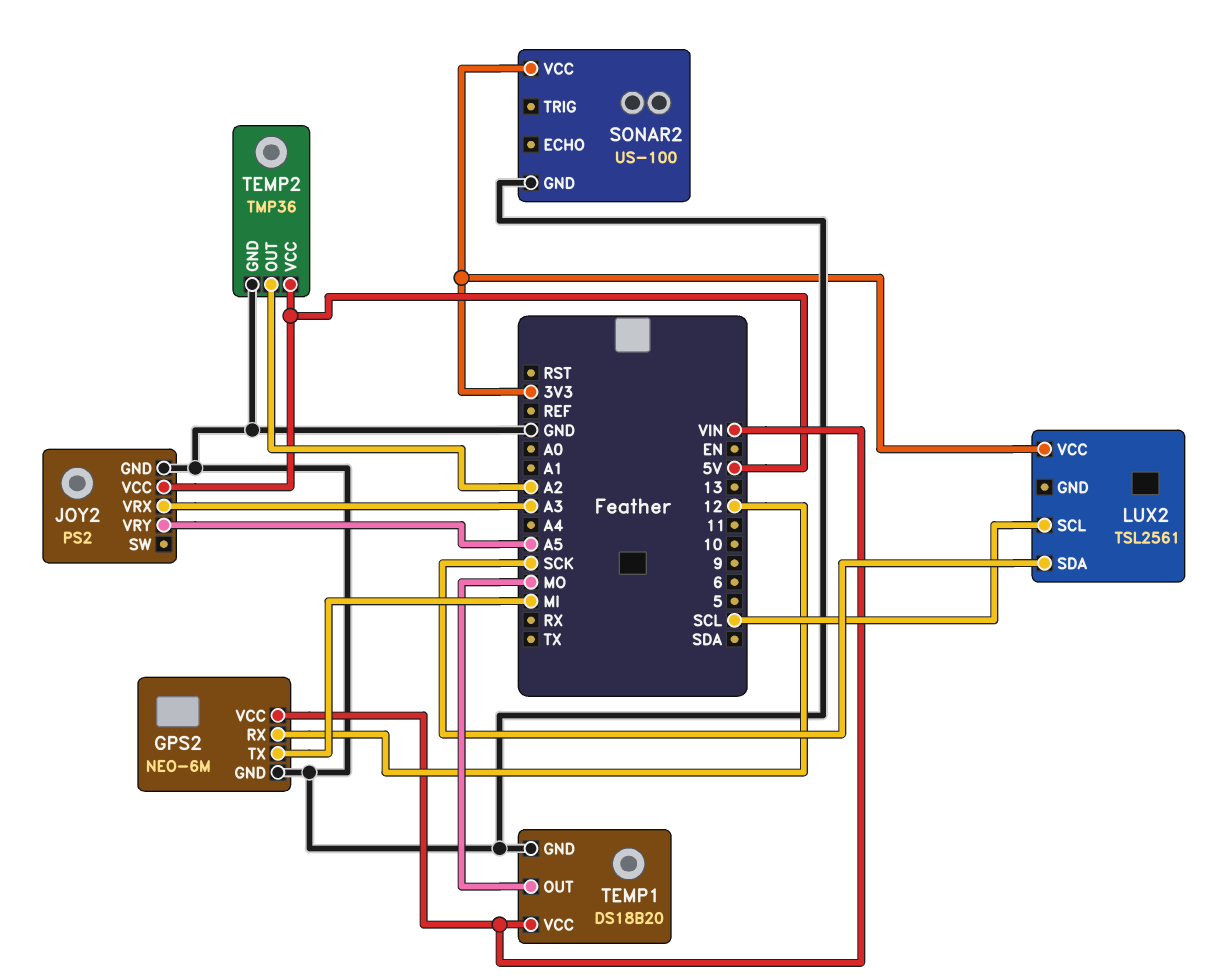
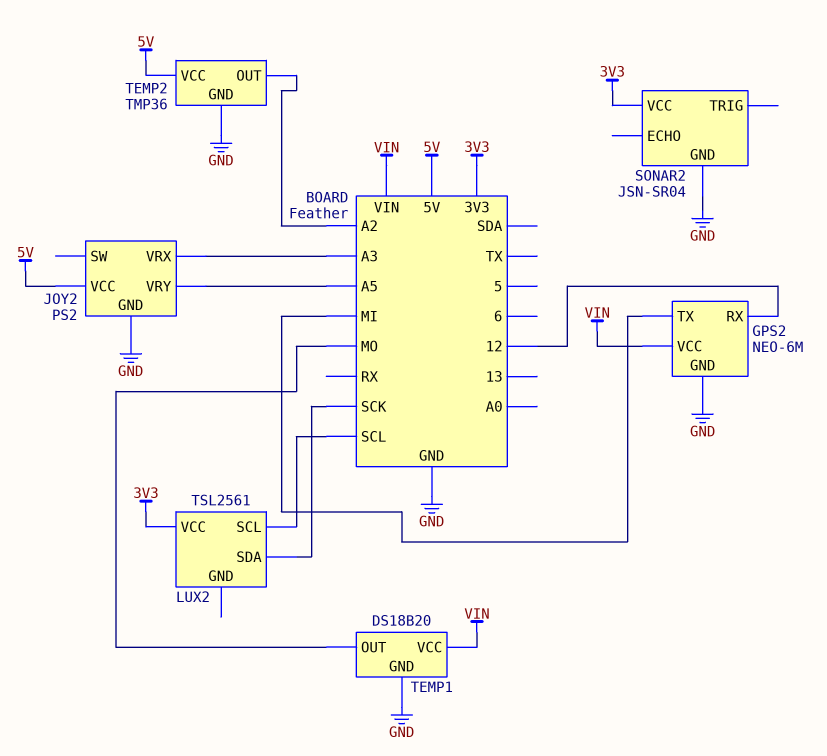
SONAR2: US-100 -> JSN-SR04

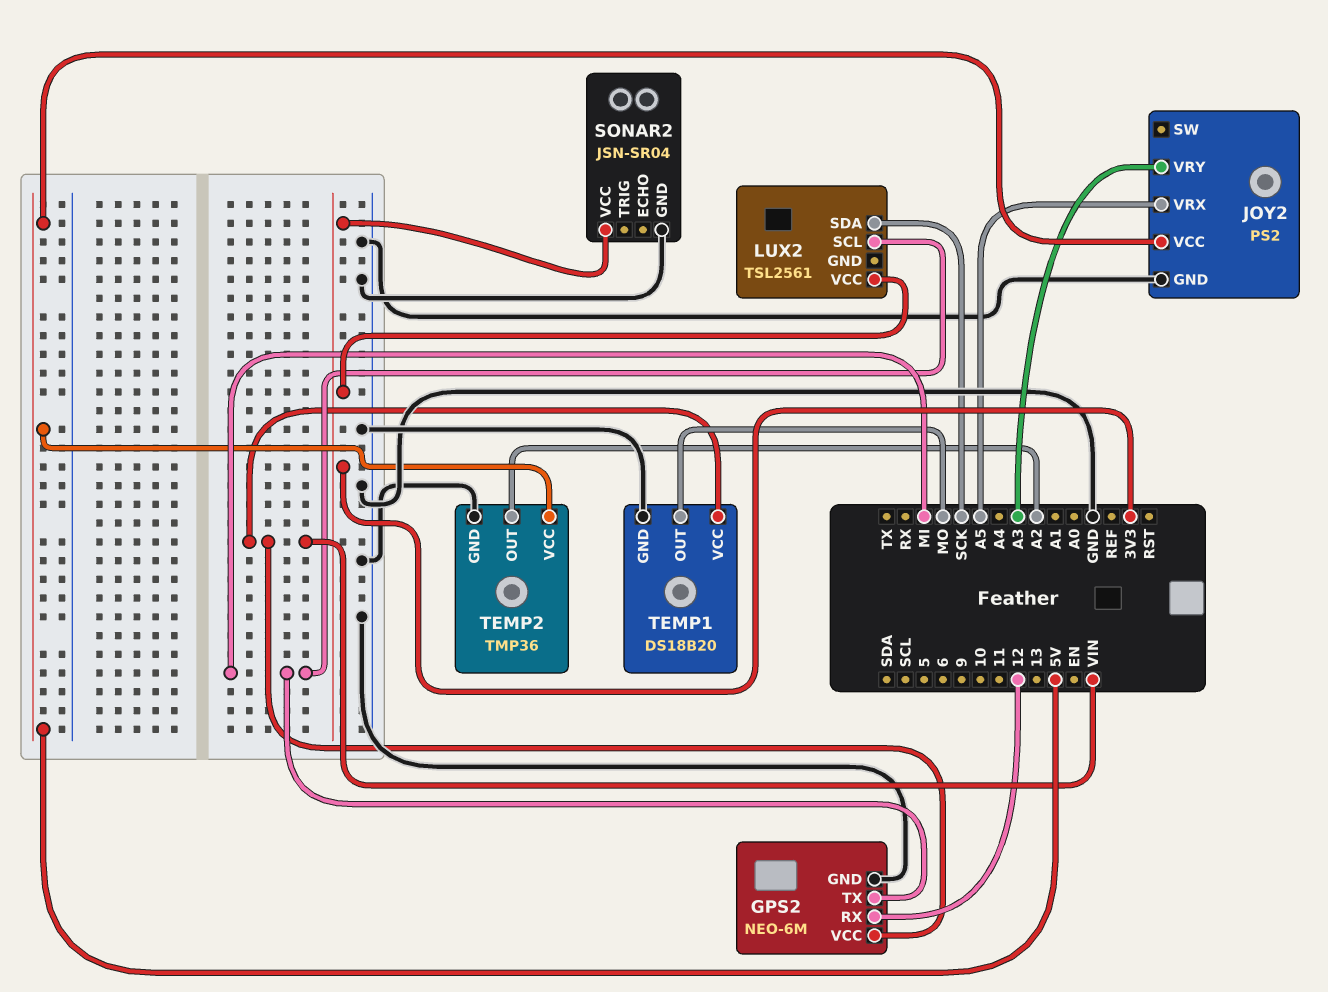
JOY2 pin VRX: A3 -> A5
JOY2 pin VRY: A5 -> A3
LUX2 pin SCL: SCL -> MI

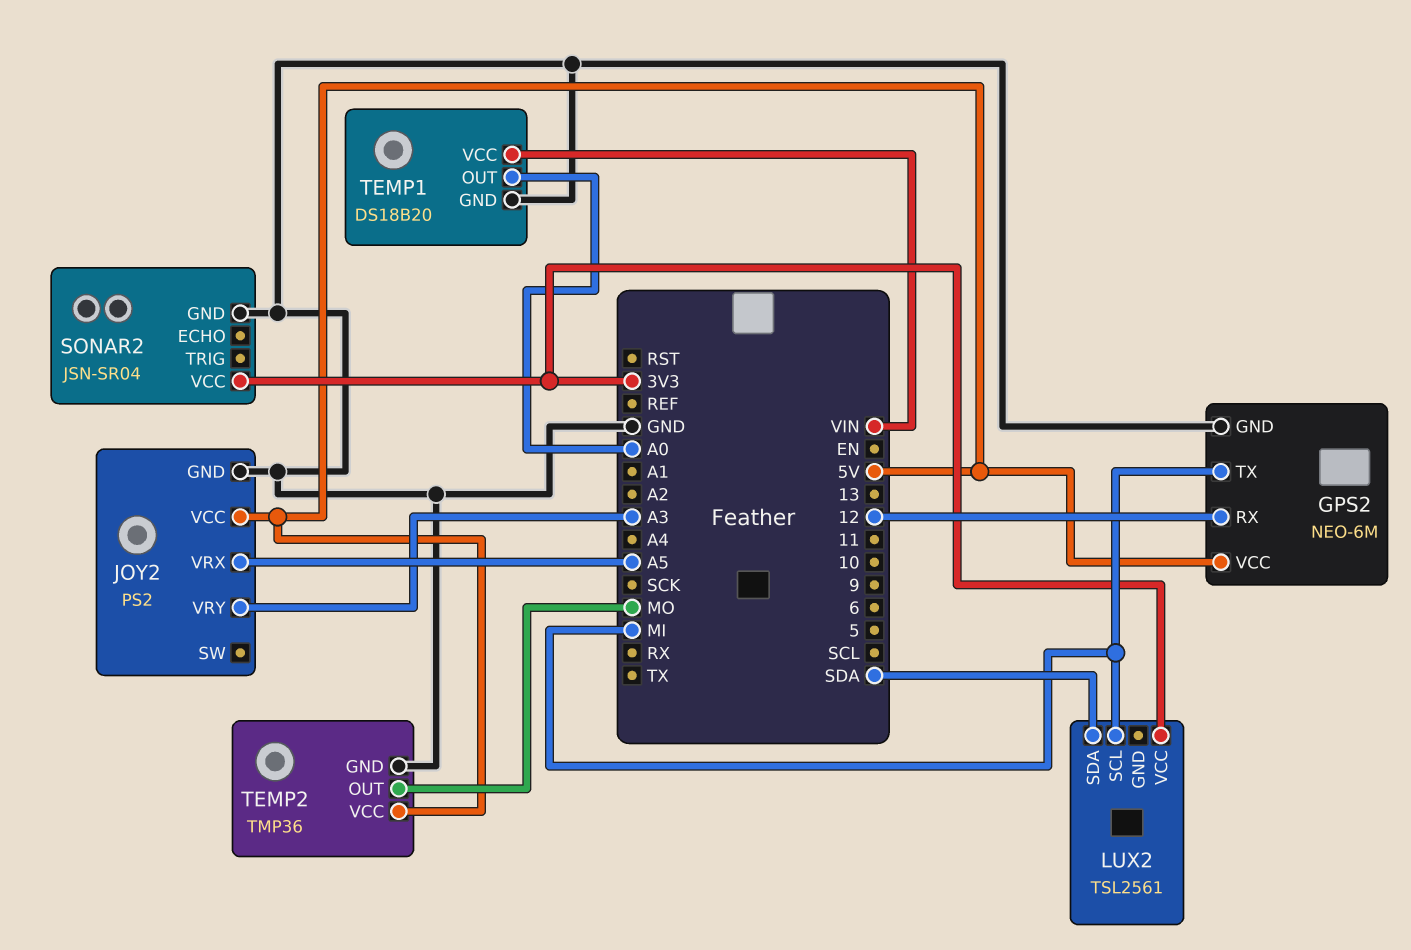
GPS2 pin VCC: VIN -> 5V
LUX2 pin SDA: SCK -> SDA
TEMP1 pin OUT: MO -> A0
TEMP2 pin OUT: A2 -> MO

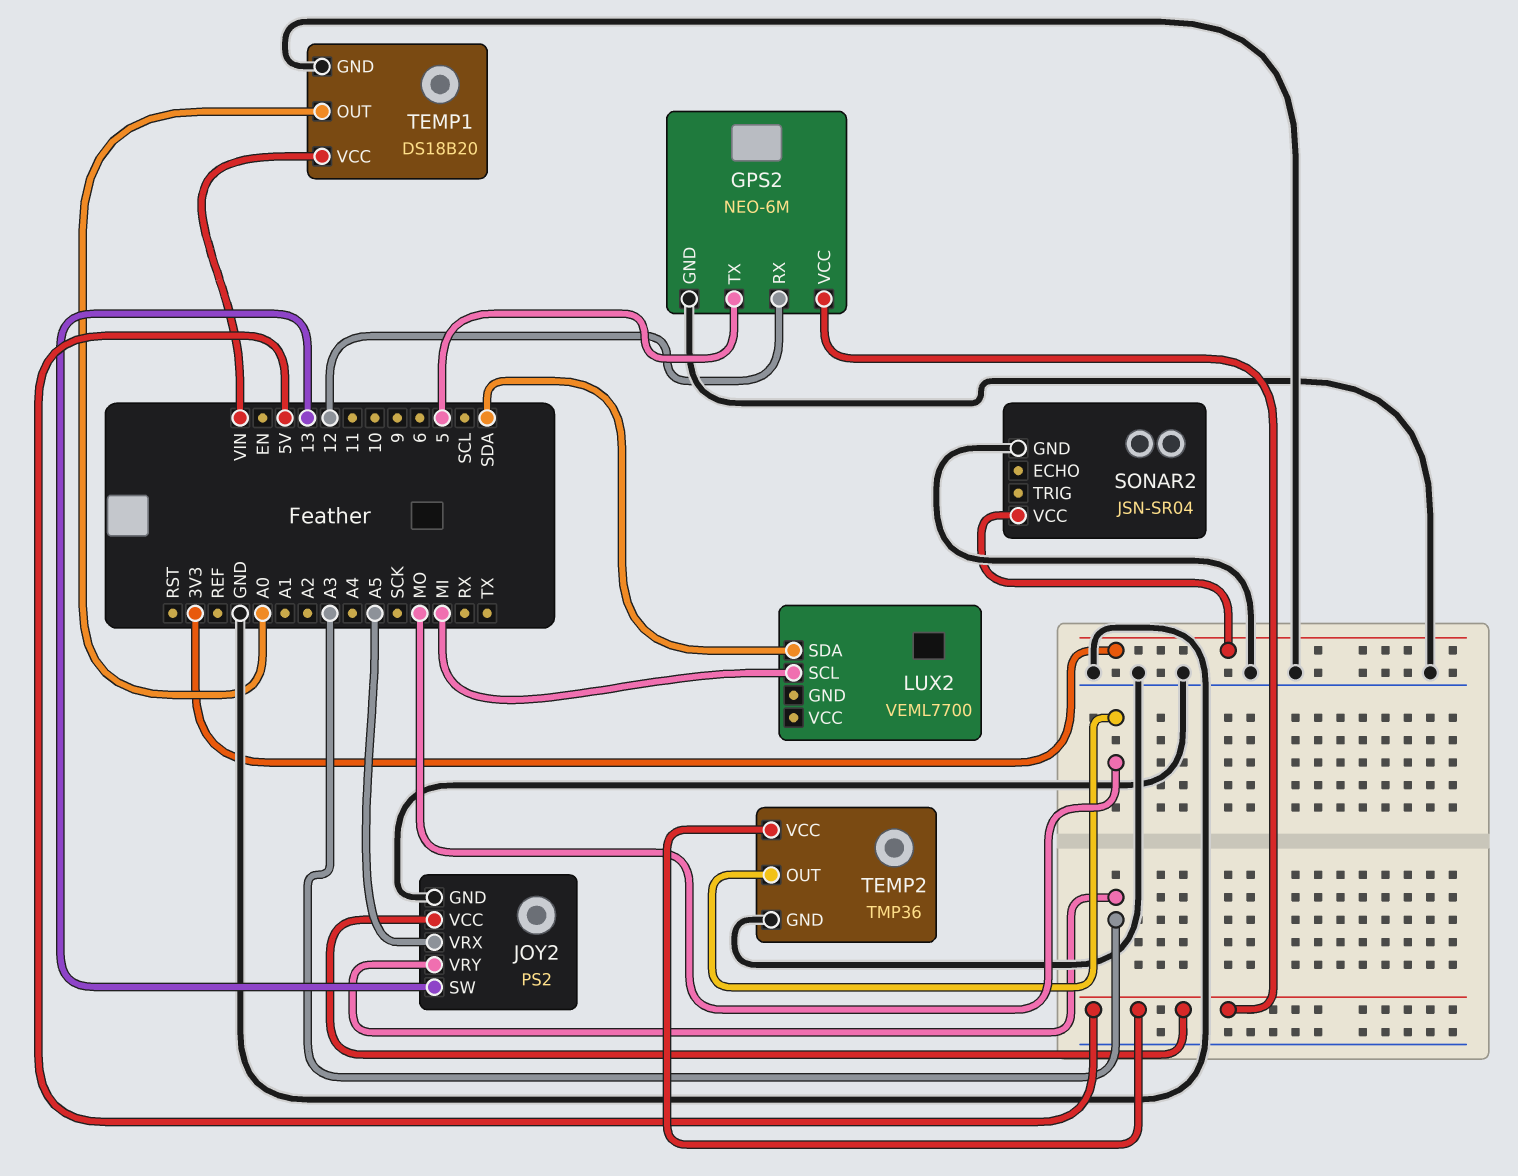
GPS2 pin TX: MI -> 5
JOY2 pin SW: none -> 13
LUX2: TSL2561 -> VEML7700
LUX2 pin VCC: 3V3 -> none

